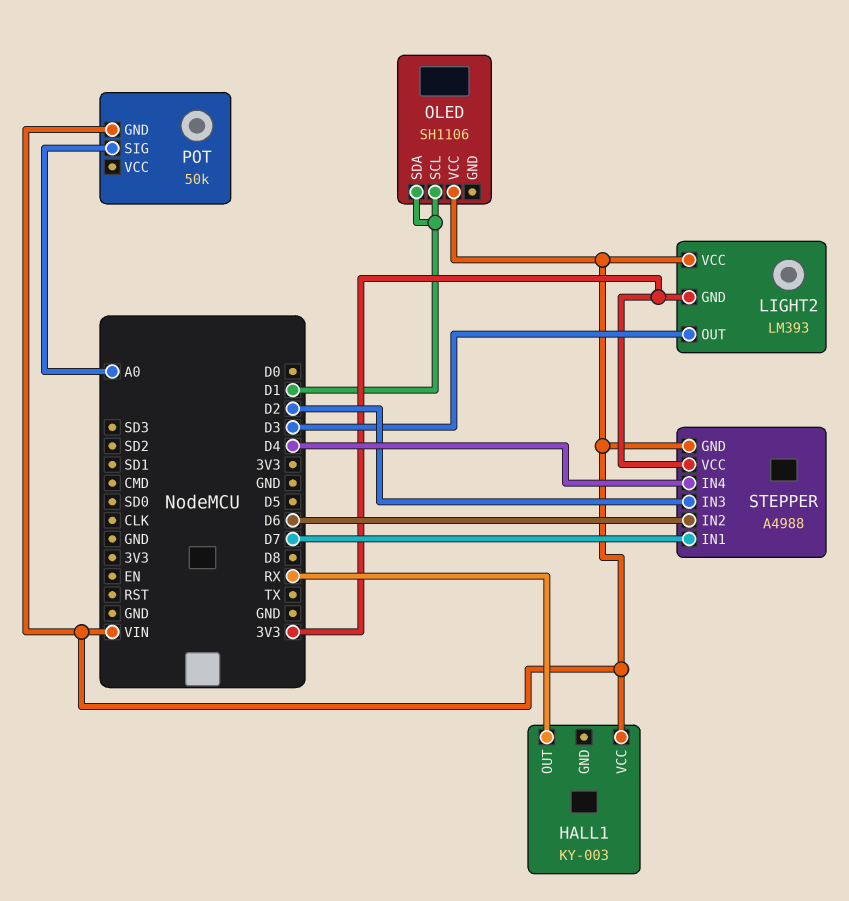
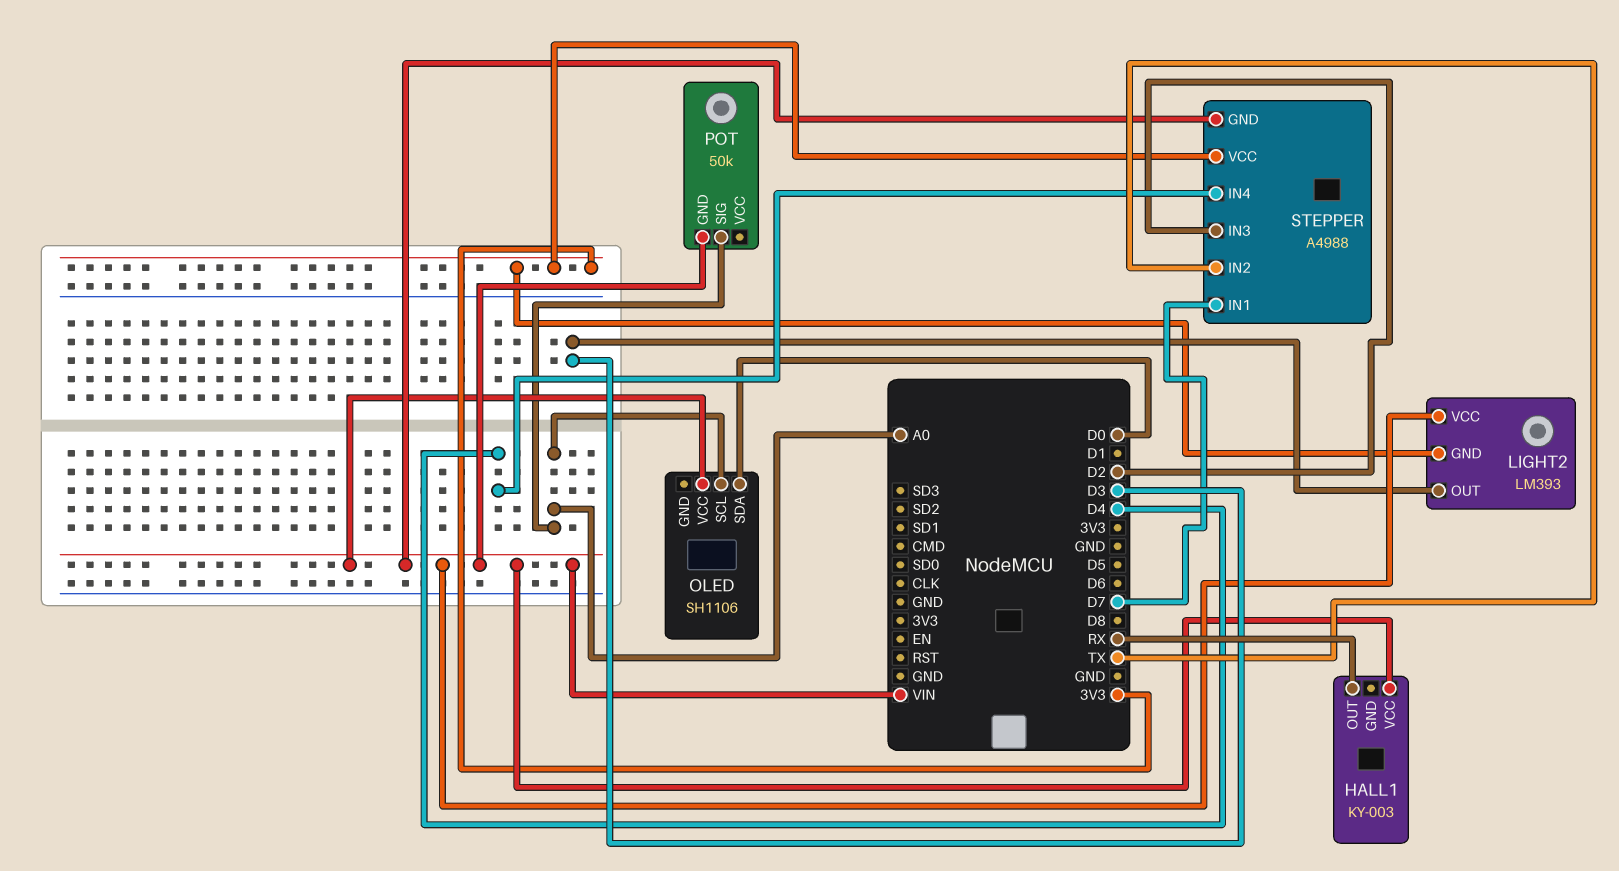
OLED pin SCL: D1 -> A0
OLED pin SDA: D1 -> D0
STEPPER pin IN2: D6 -> TX

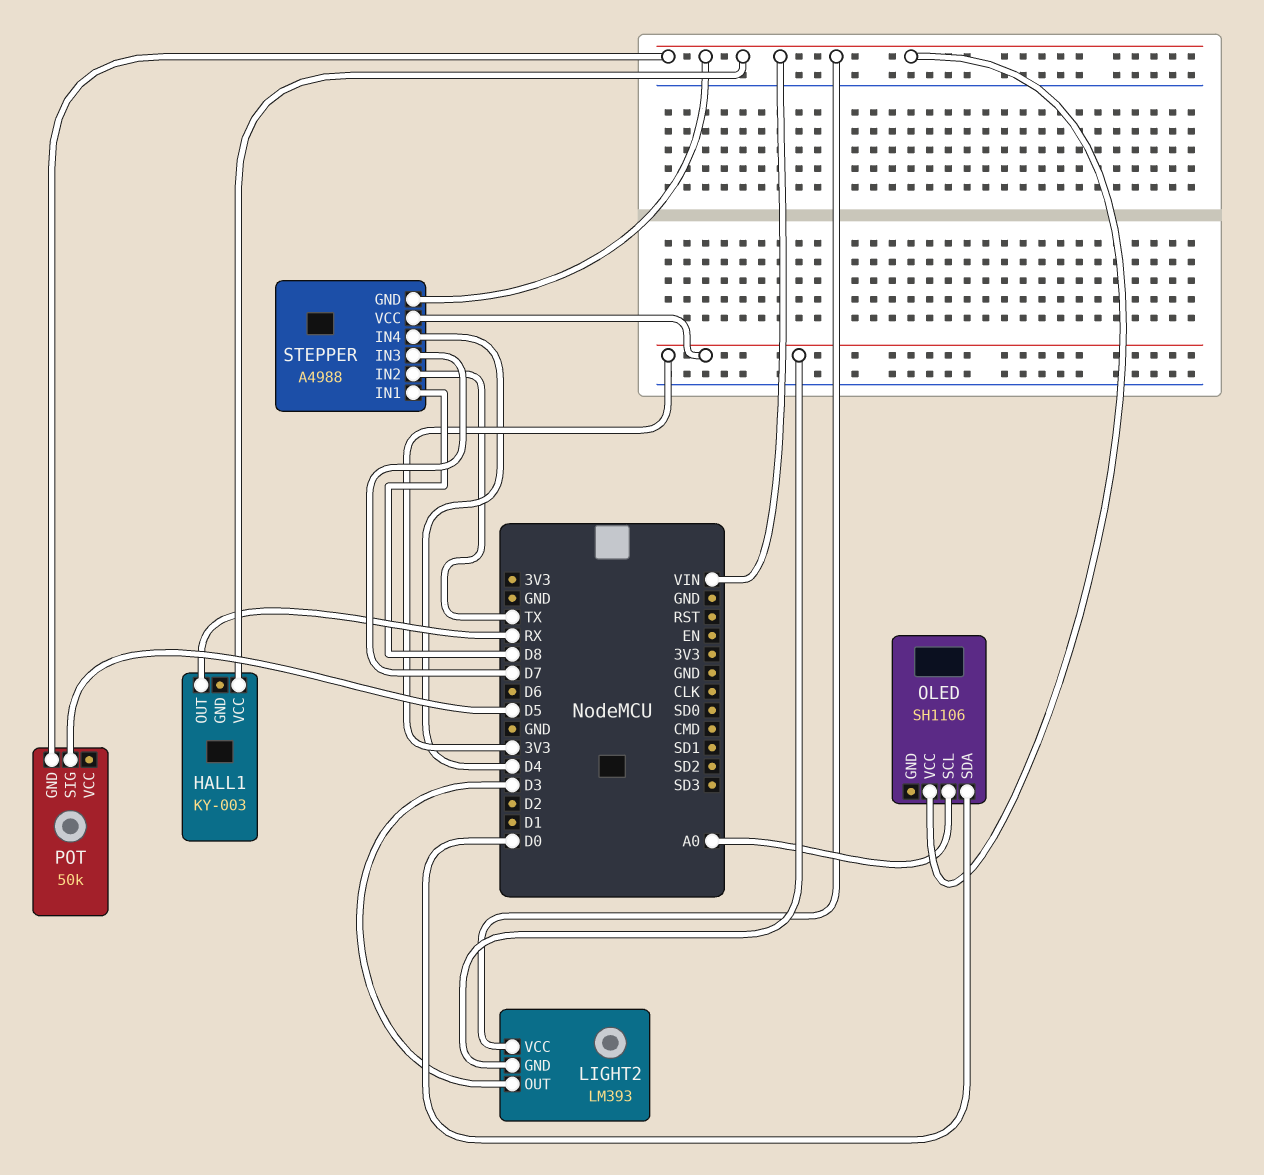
POT pin SIG: A0 -> D5
STEPPER pin IN1: D7 -> D8
STEPPER pin IN3: D2 -> D7

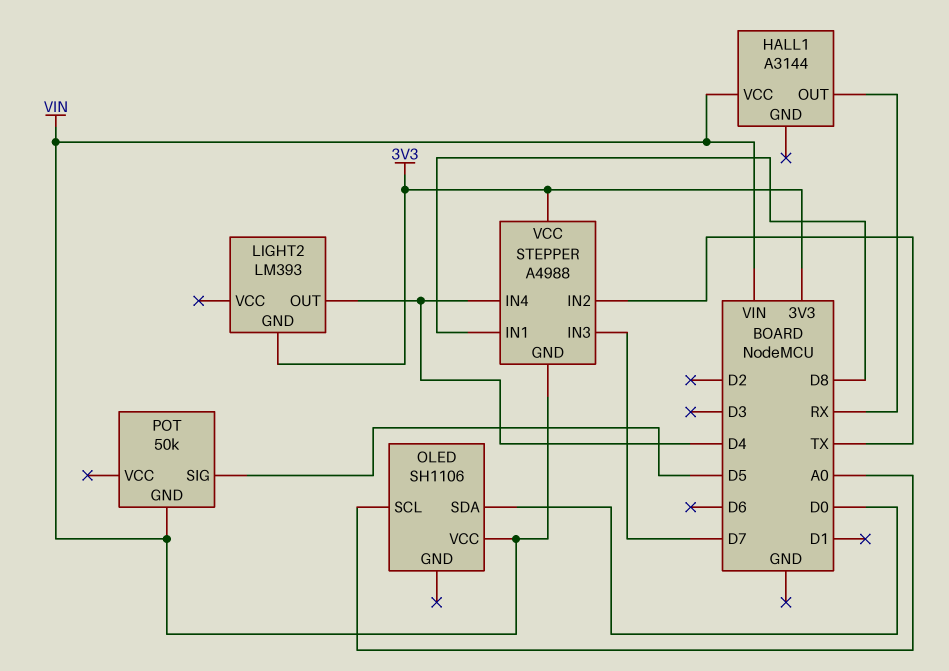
HALL1: KY-003 -> A3144
LIGHT2 pin OUT: D3 -> D4
LIGHT2 pin VCC: VIN -> none

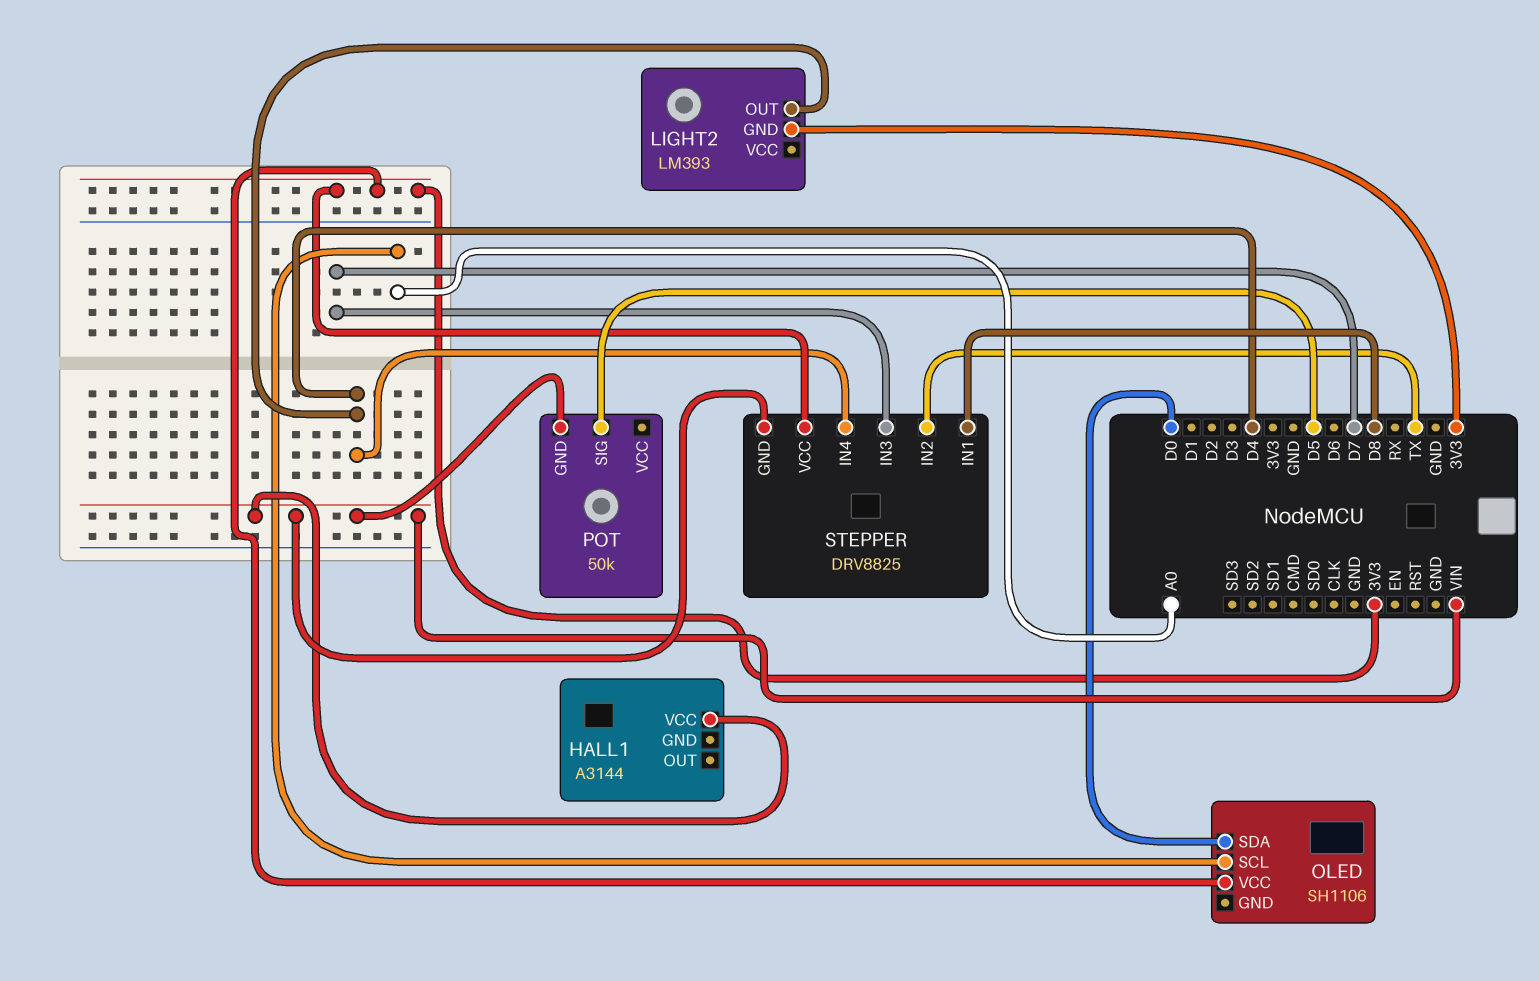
HALL1 pin OUT: RX -> none
OLED pin VCC: VIN -> 3V3
STEPPER: A4988 -> DRV8825

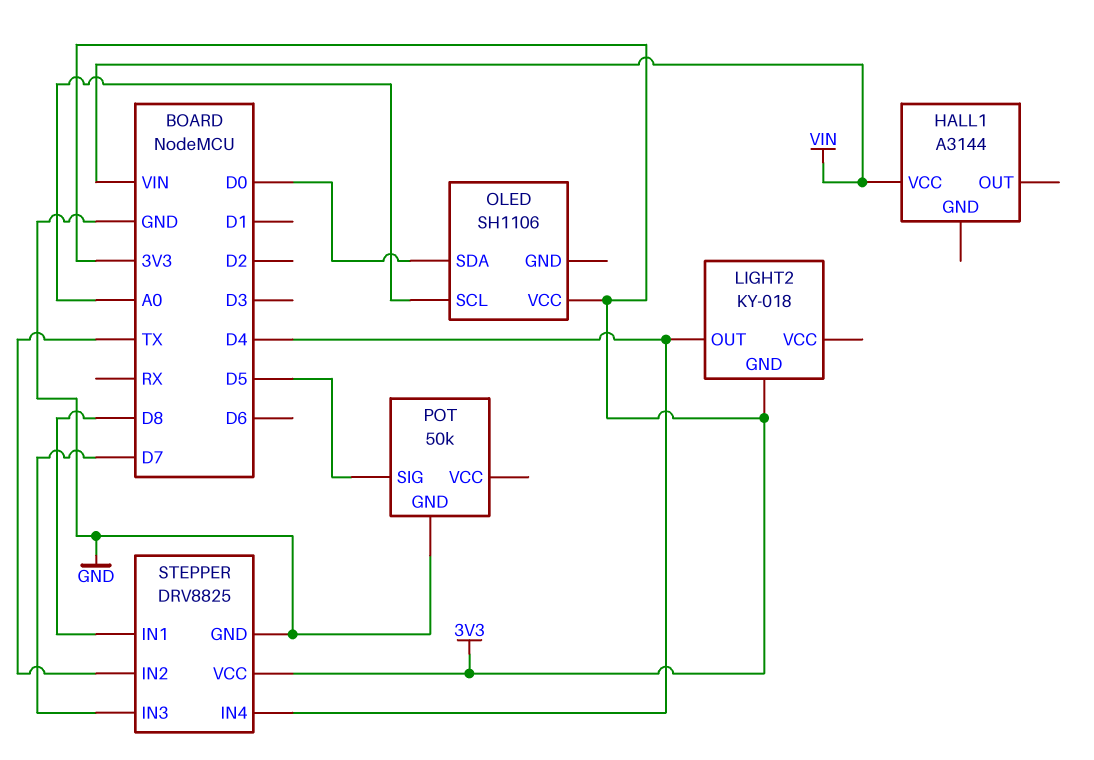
LIGHT2: LM393 -> KY-018
POT pin GND: VIN -> GND
STEPPER pin GND: VIN -> GND

